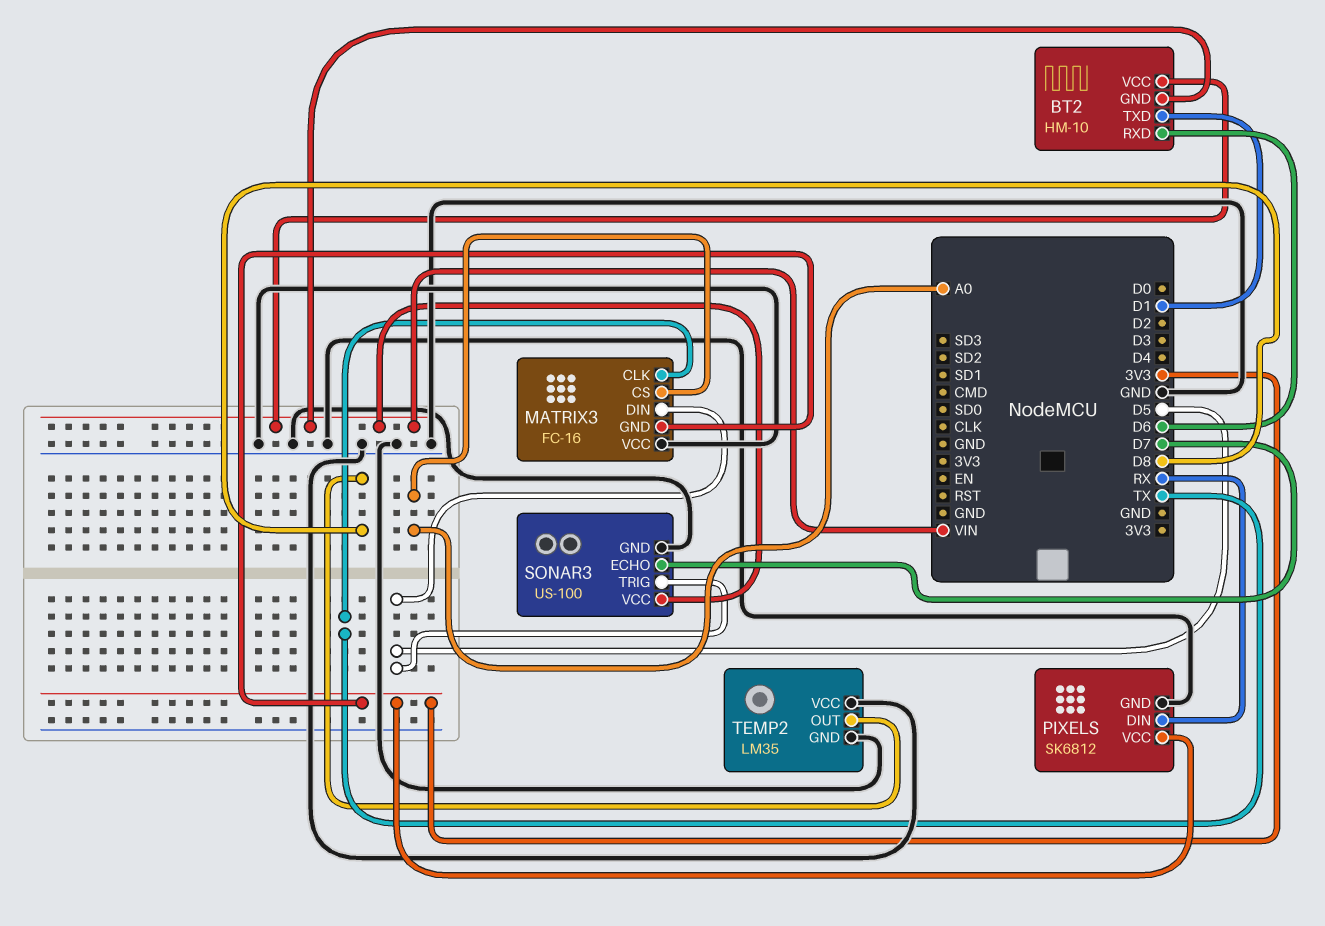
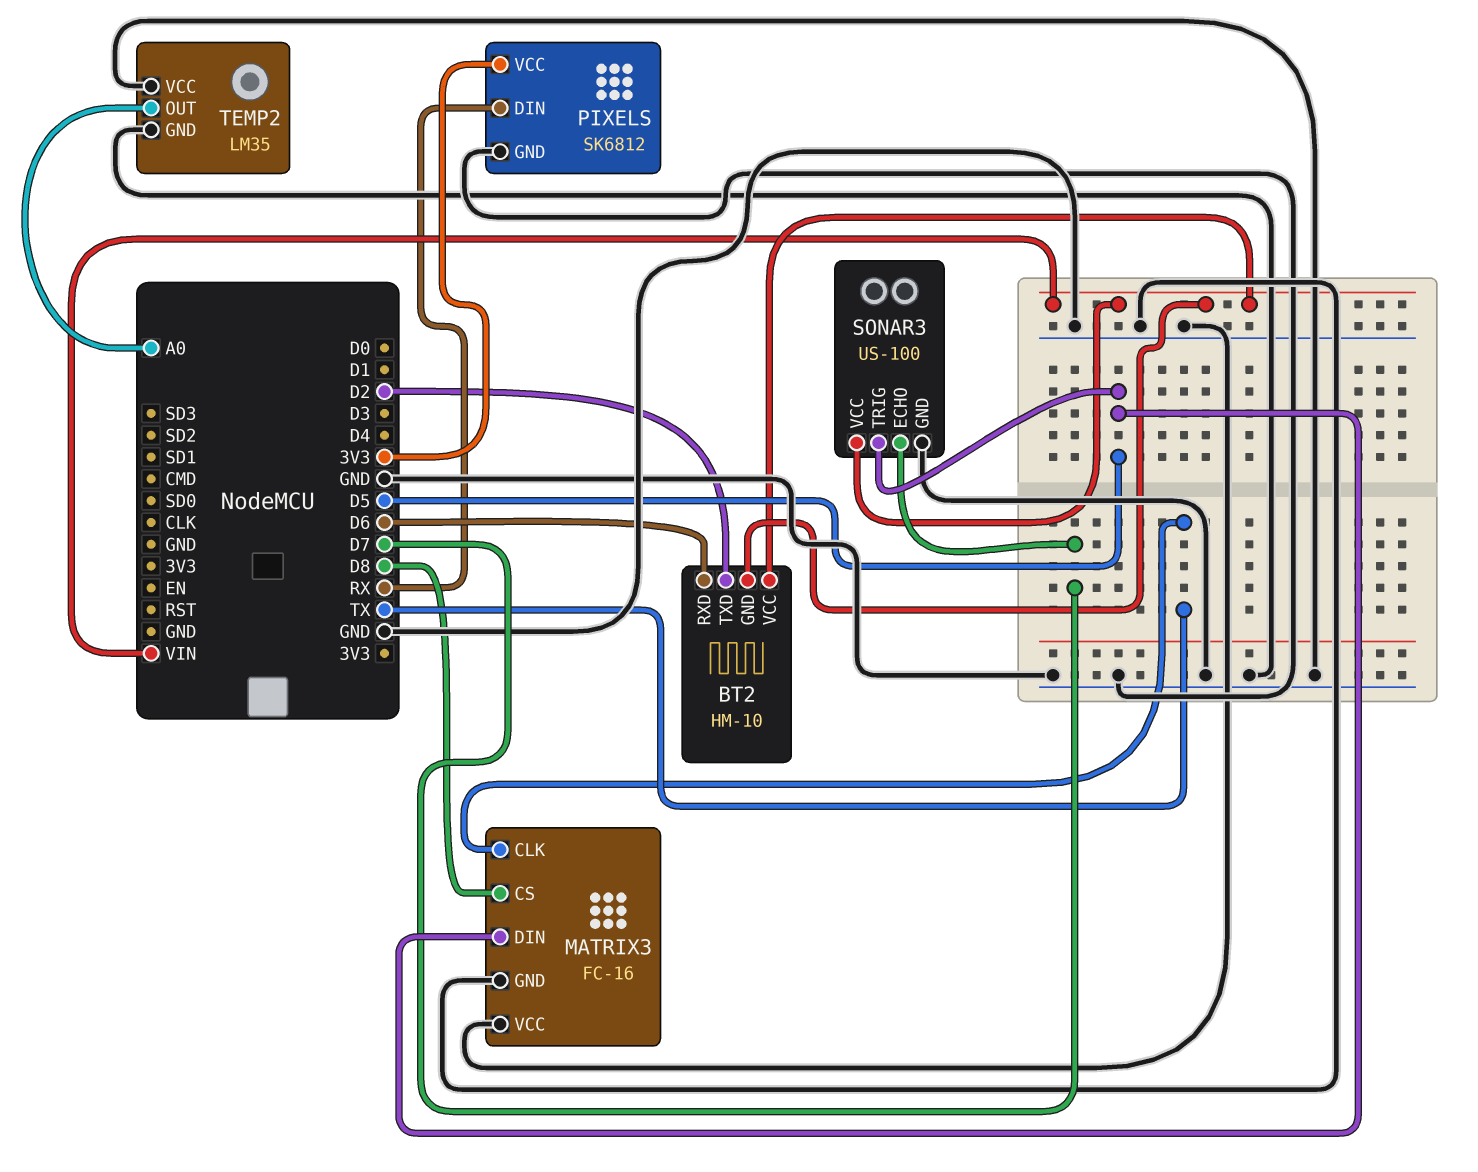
BT2 pin TXD: D1 -> D2
MATRIX3 pin CS: A0 -> D8
MATRIX3 pin GND: 3V3 -> GND
TEMP2 pin OUT: D8 -> A0

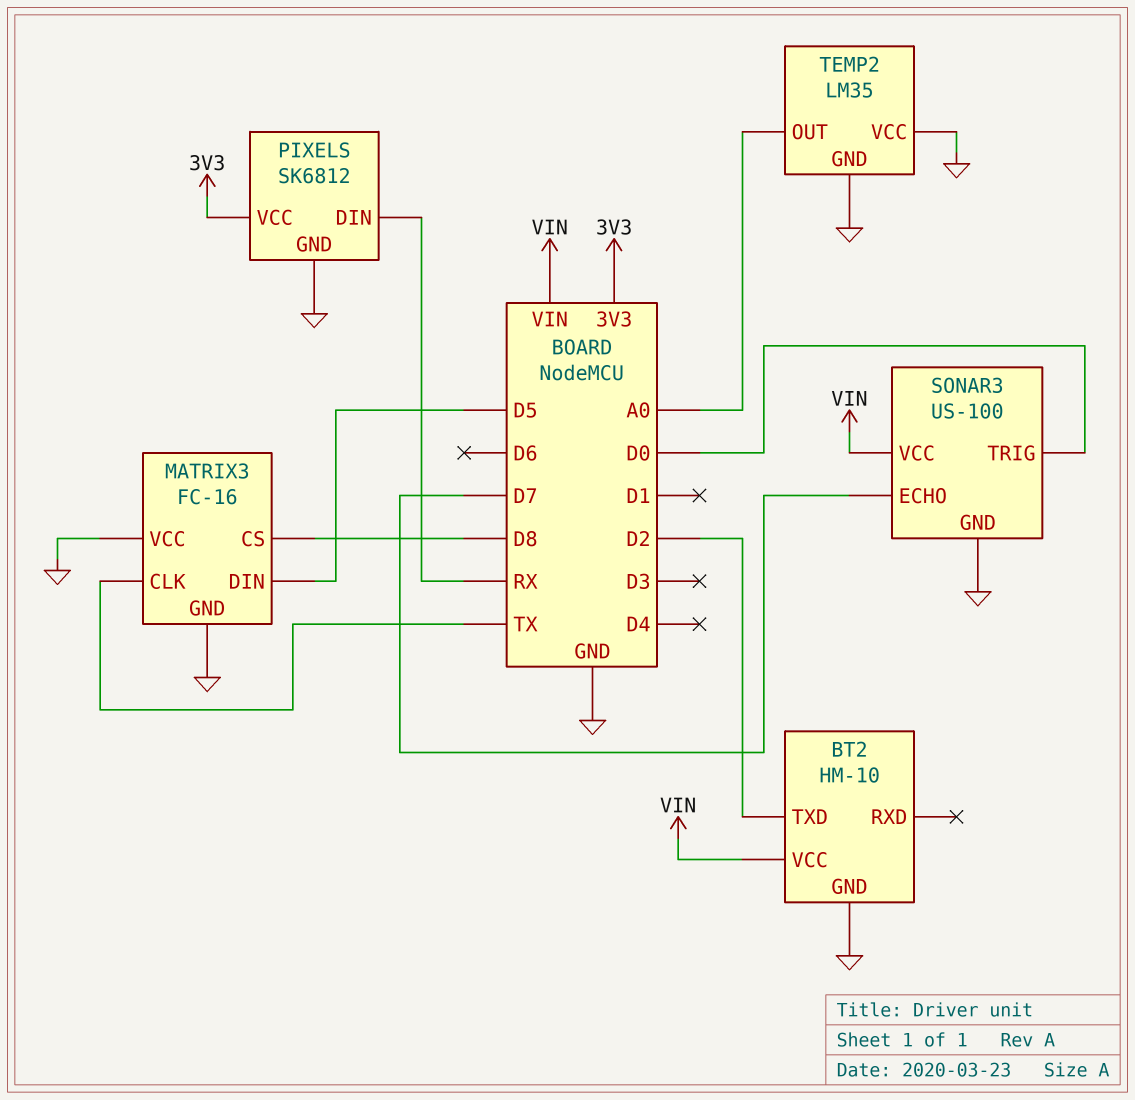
BT2 pin GND: VIN -> GND
BT2 pin RXD: D6 -> none
SONAR3 pin TRIG: D5 -> D0

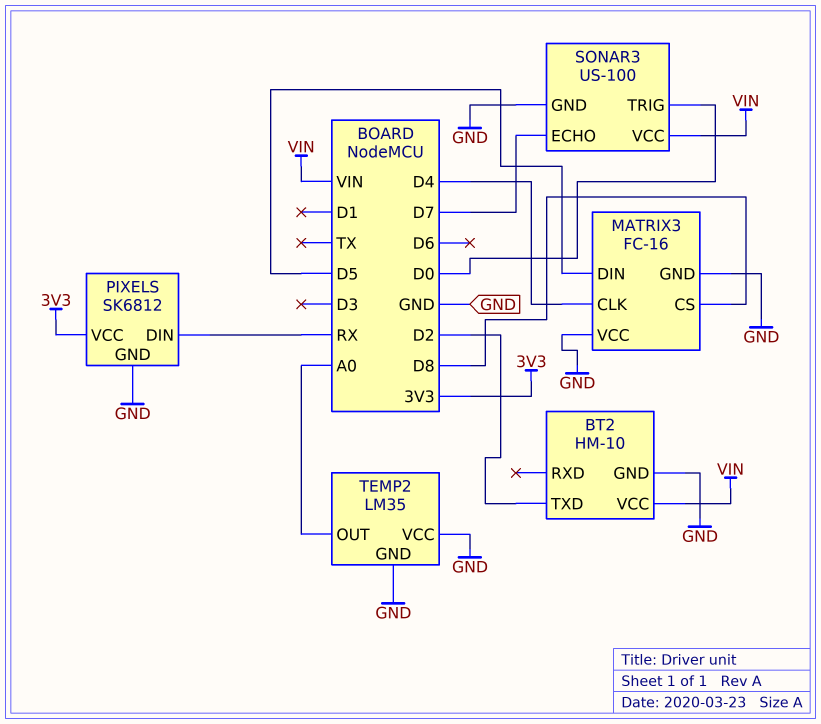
MATRIX3 pin CLK: TX -> D4

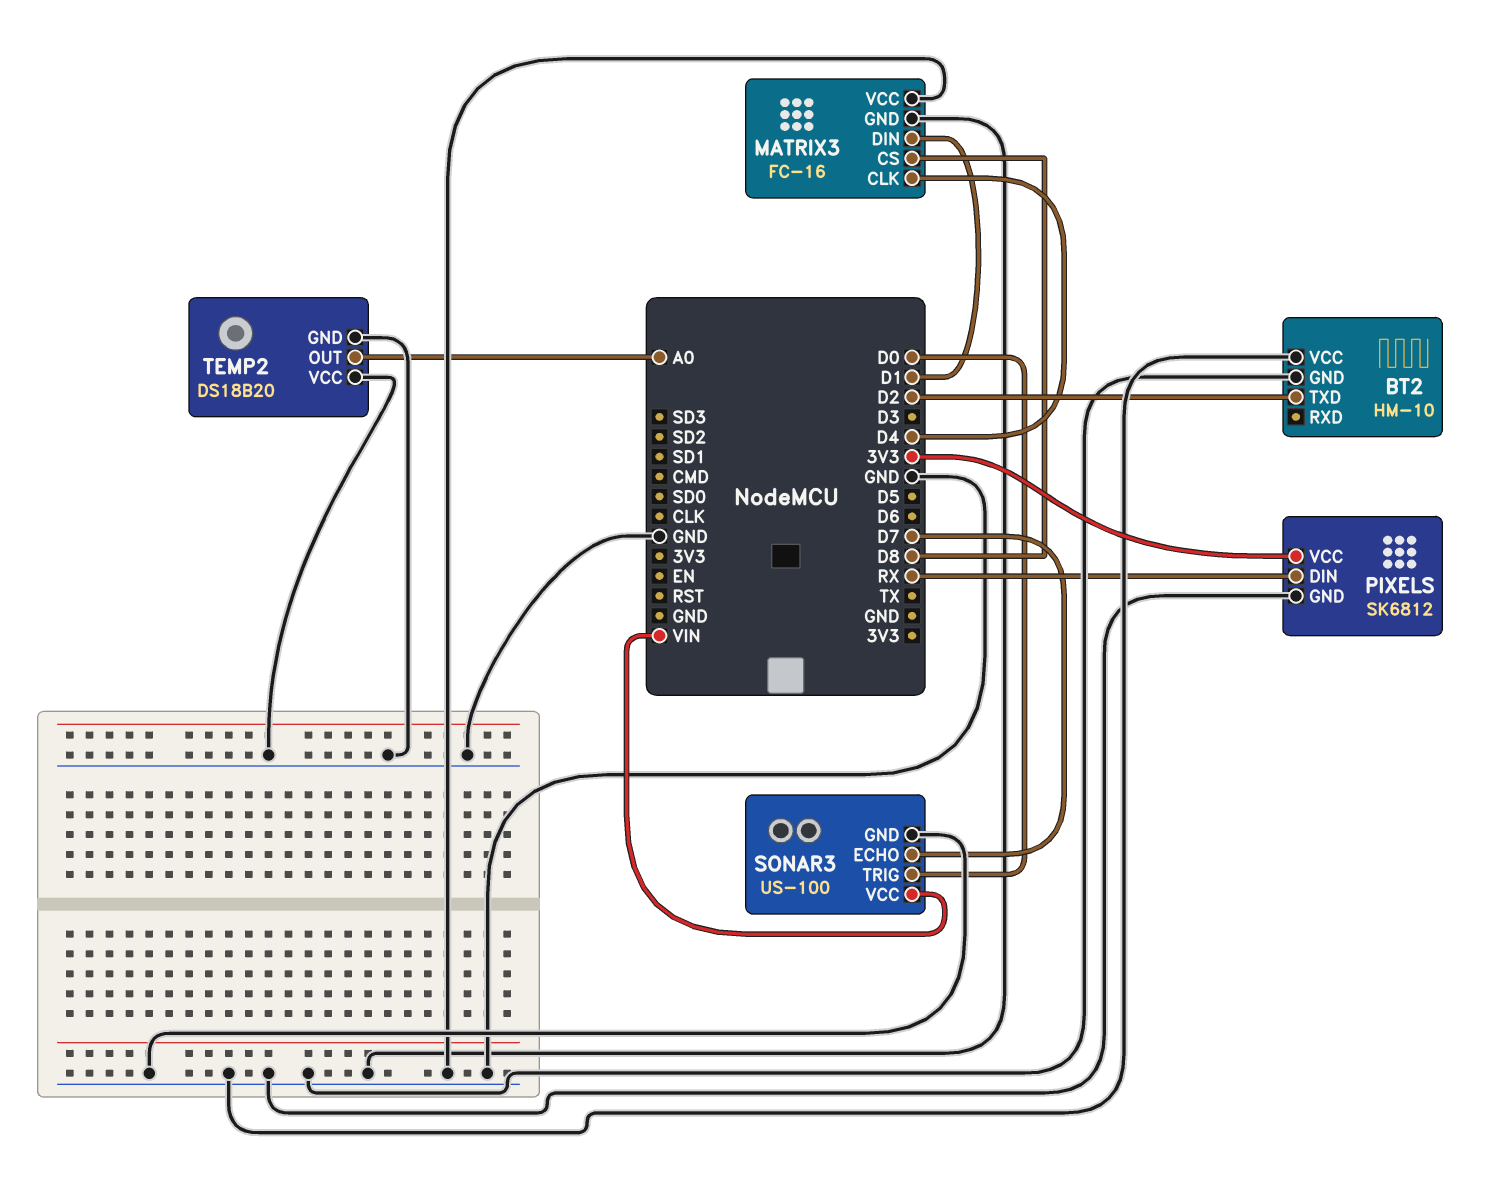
BT2 pin VCC: VIN -> GND
MATRIX3 pin DIN: D5 -> D1
TEMP2: LM35 -> DS18B20

